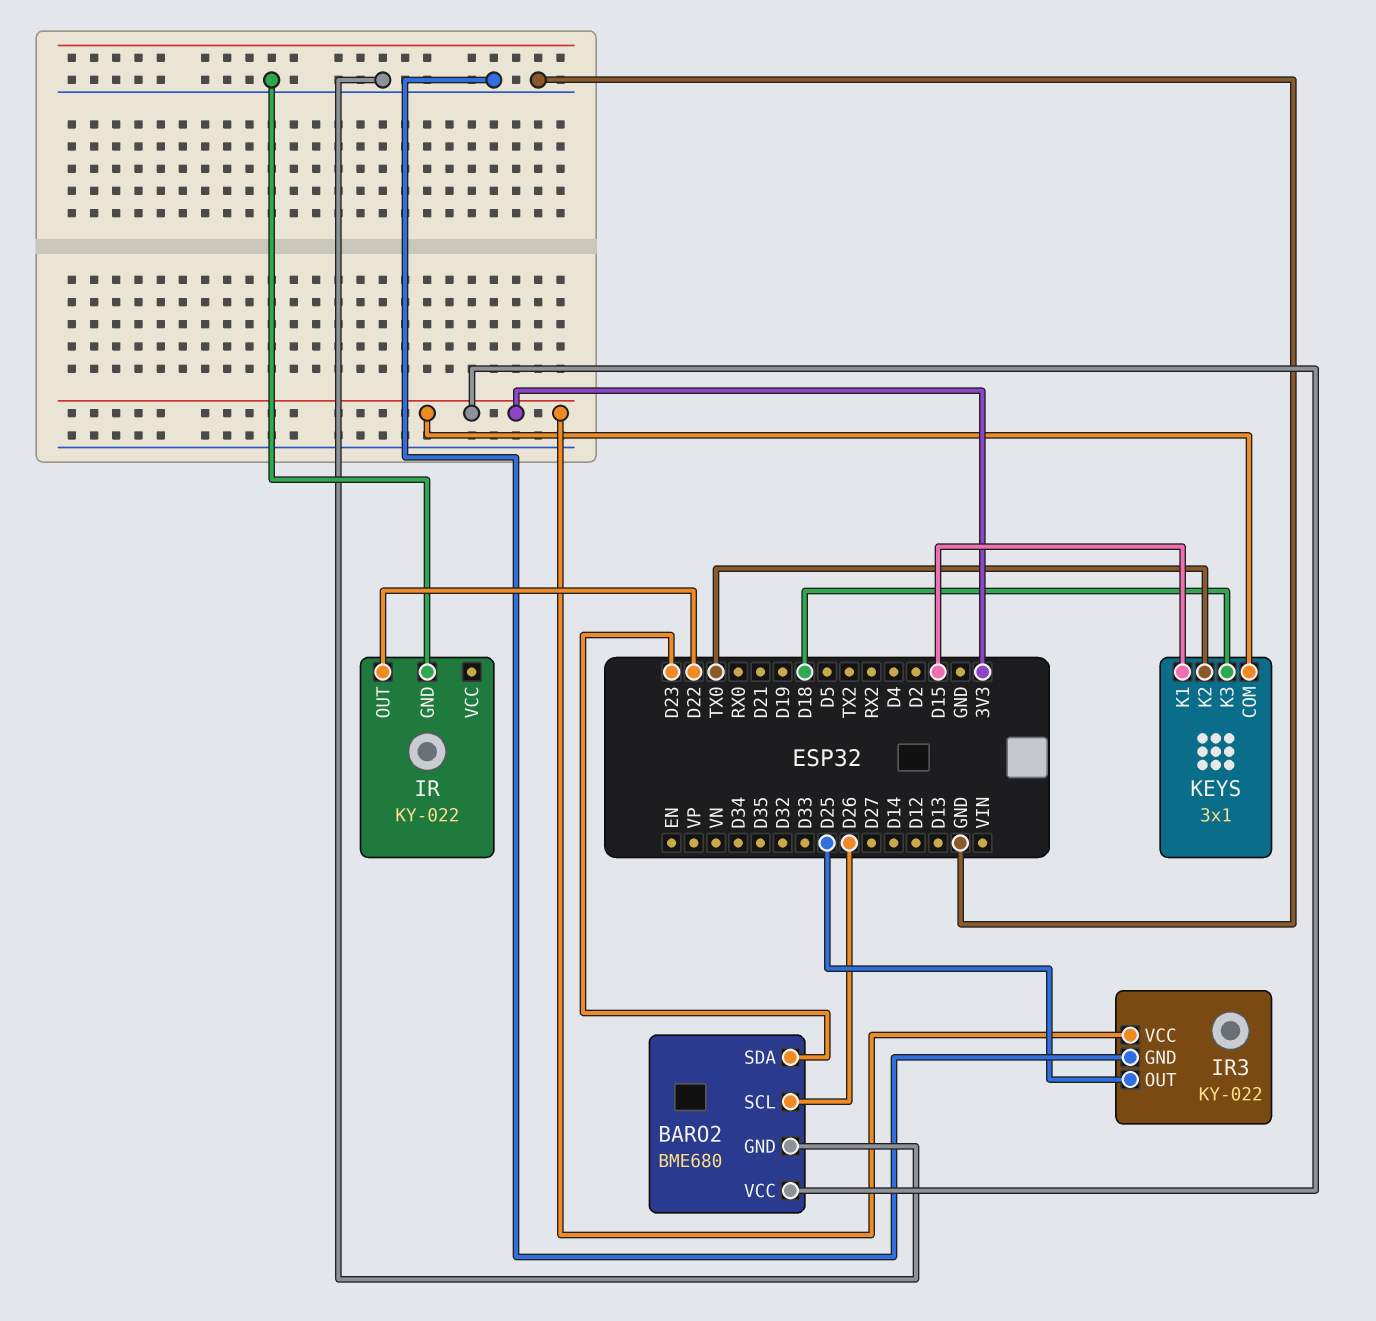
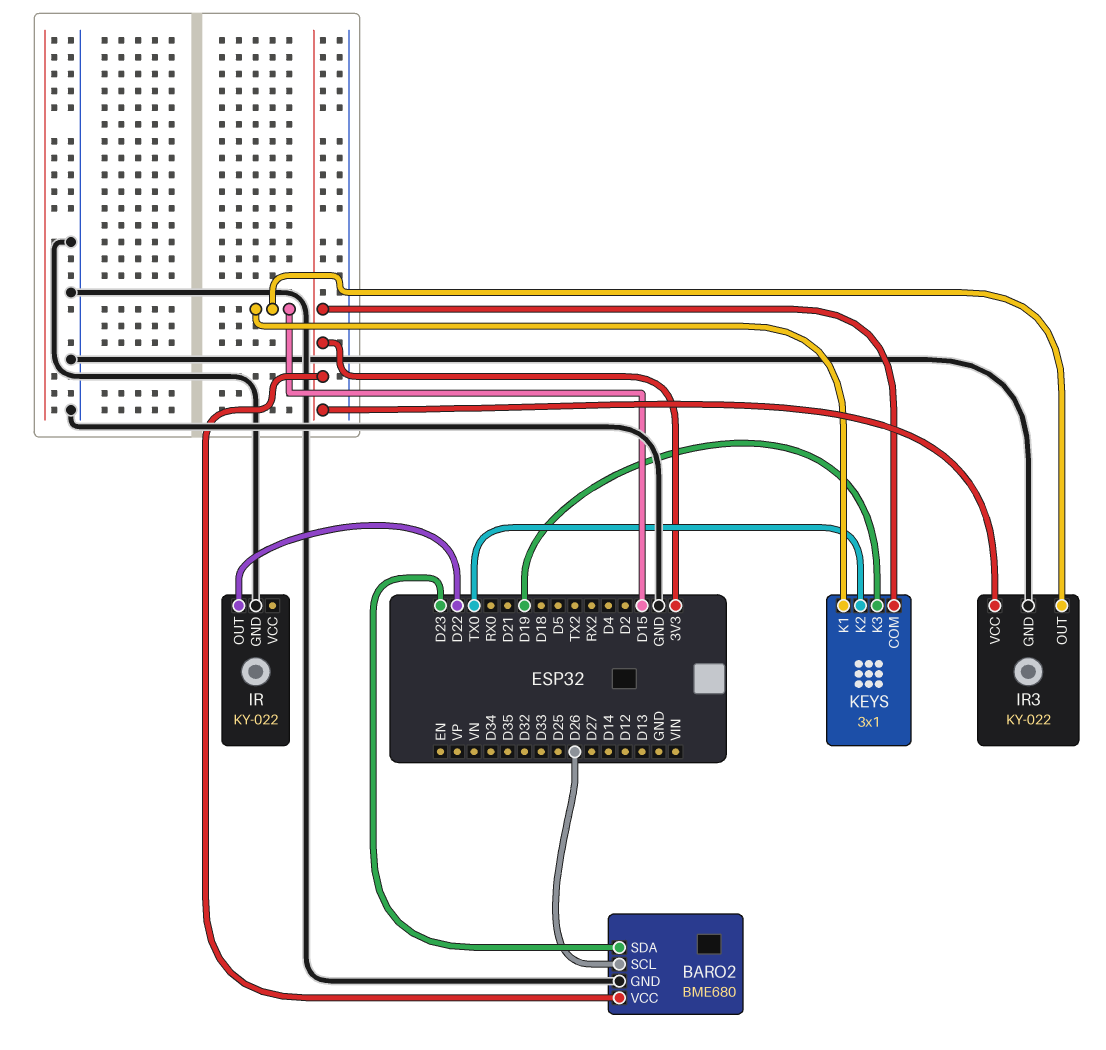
IR3 pin OUT: D25 -> D15
KEYS pin K3: D18 -> D19

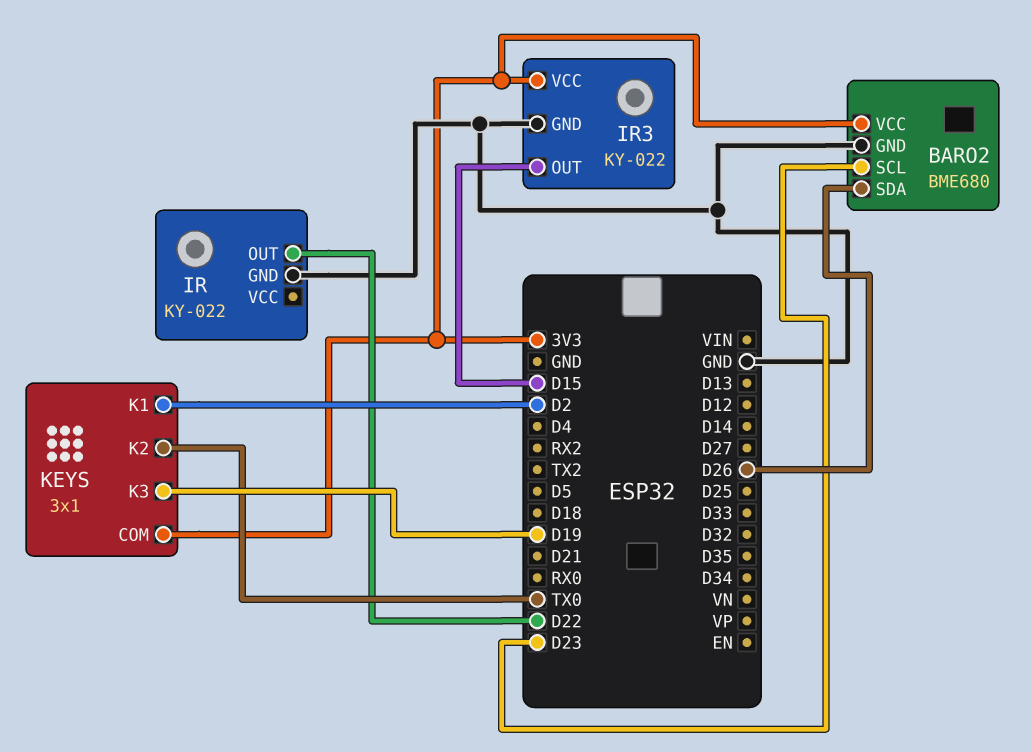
BARO2 pin SCL: D26 -> D23
BARO2 pin SDA: D23 -> D26
KEYS pin K1: D15 -> D2

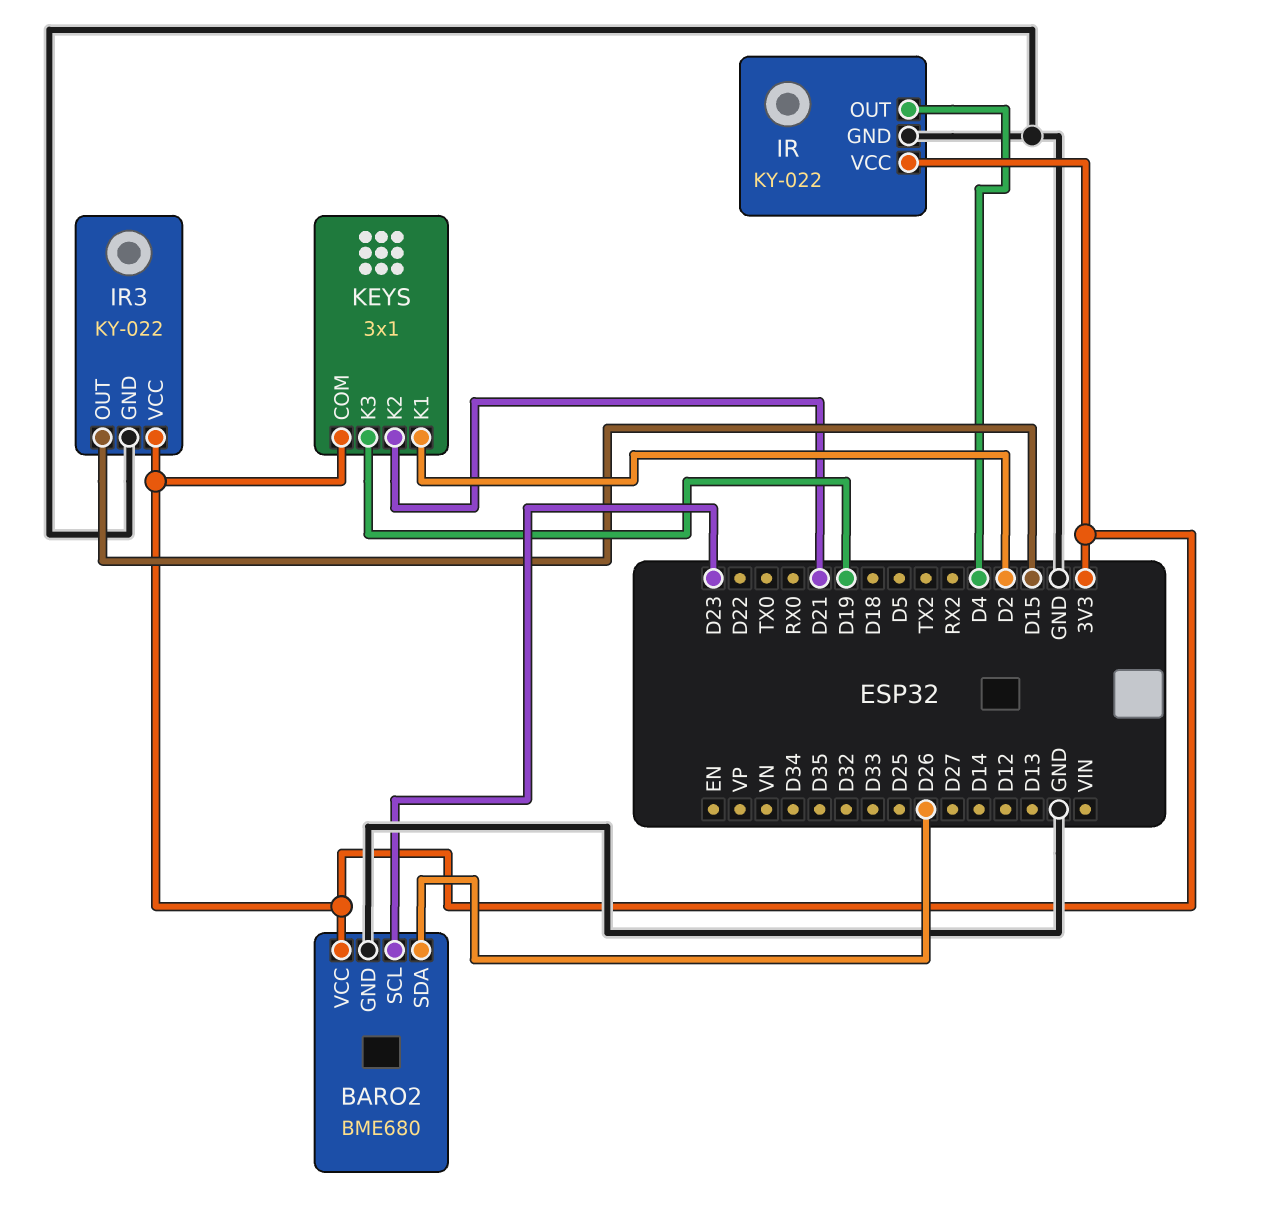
IR pin OUT: D22 -> D4
IR pin VCC: none -> 3V3
KEYS pin K2: TX0 -> D21

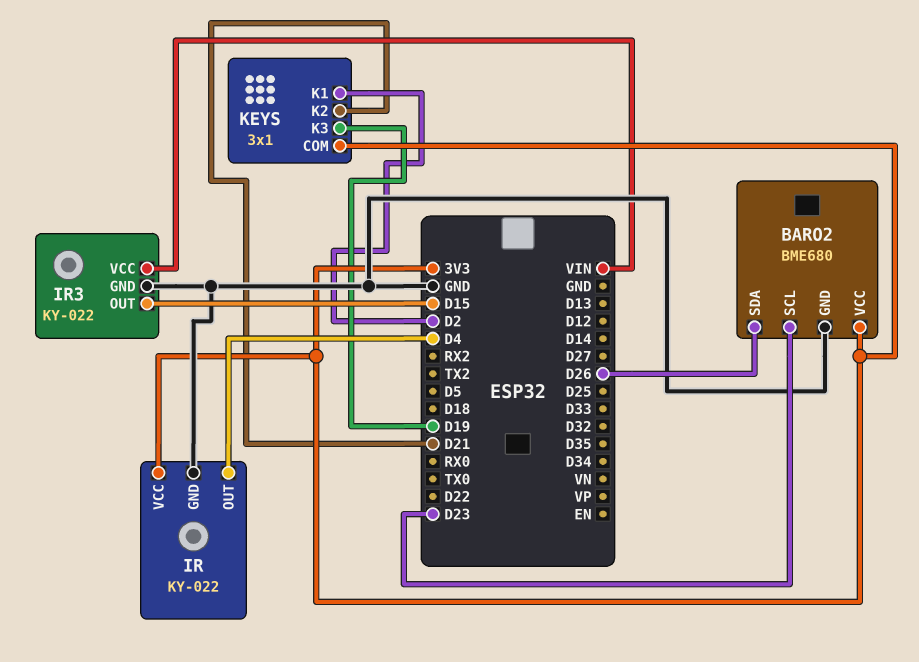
IR3 pin VCC: 3V3 -> VIN

